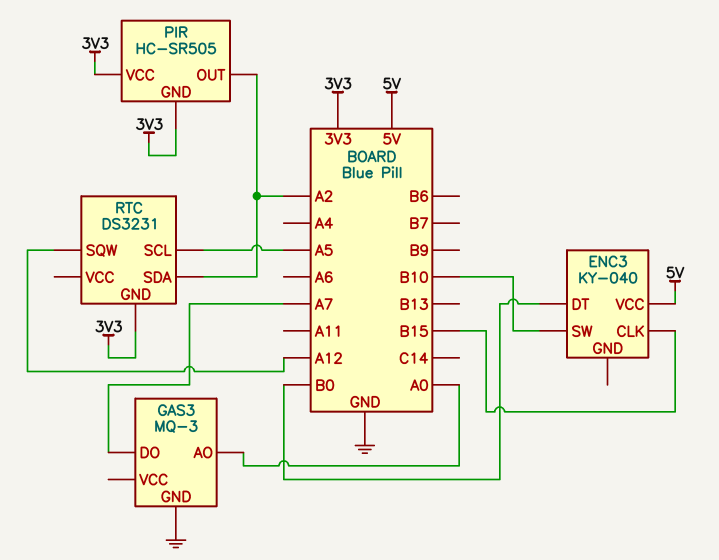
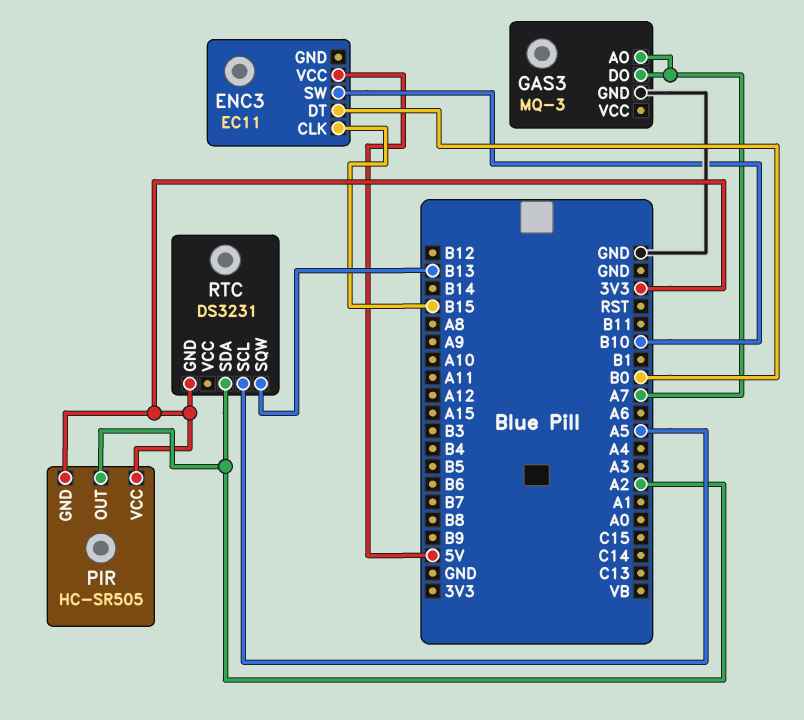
ENC3: KY-040 -> EC11
GAS3 pin AO: A0 -> A7
RTC pin SQW: A12 -> B13

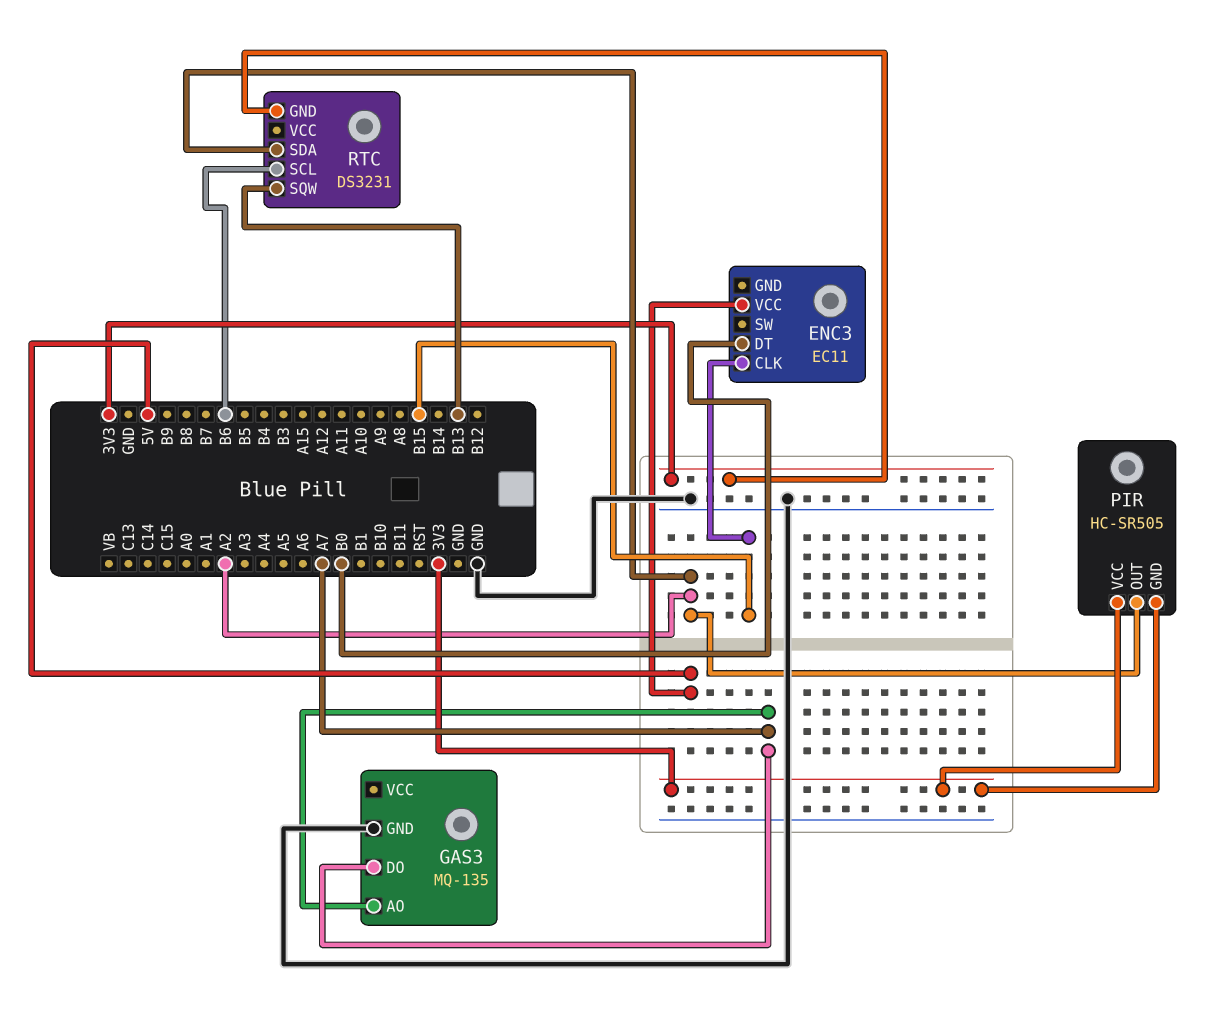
ENC3 pin SW: B10 -> none
GAS3: MQ-3 -> MQ-135
RTC pin SCL: A5 -> B6

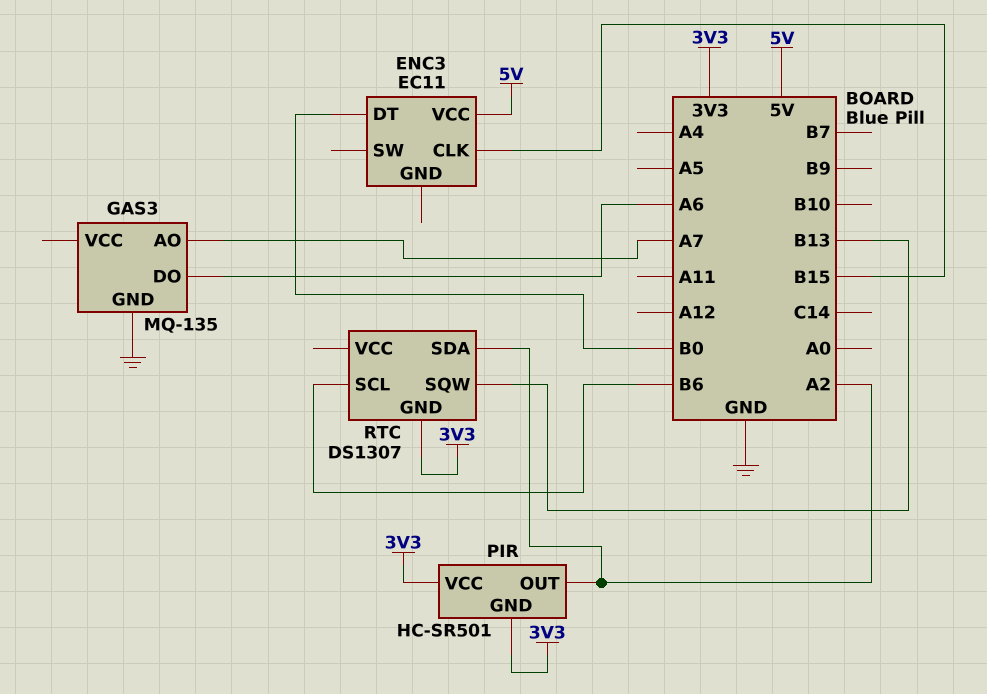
GAS3 pin DO: A7 -> A6
PIR: HC-SR505 -> HC-SR501
RTC: DS3231 -> DS1307

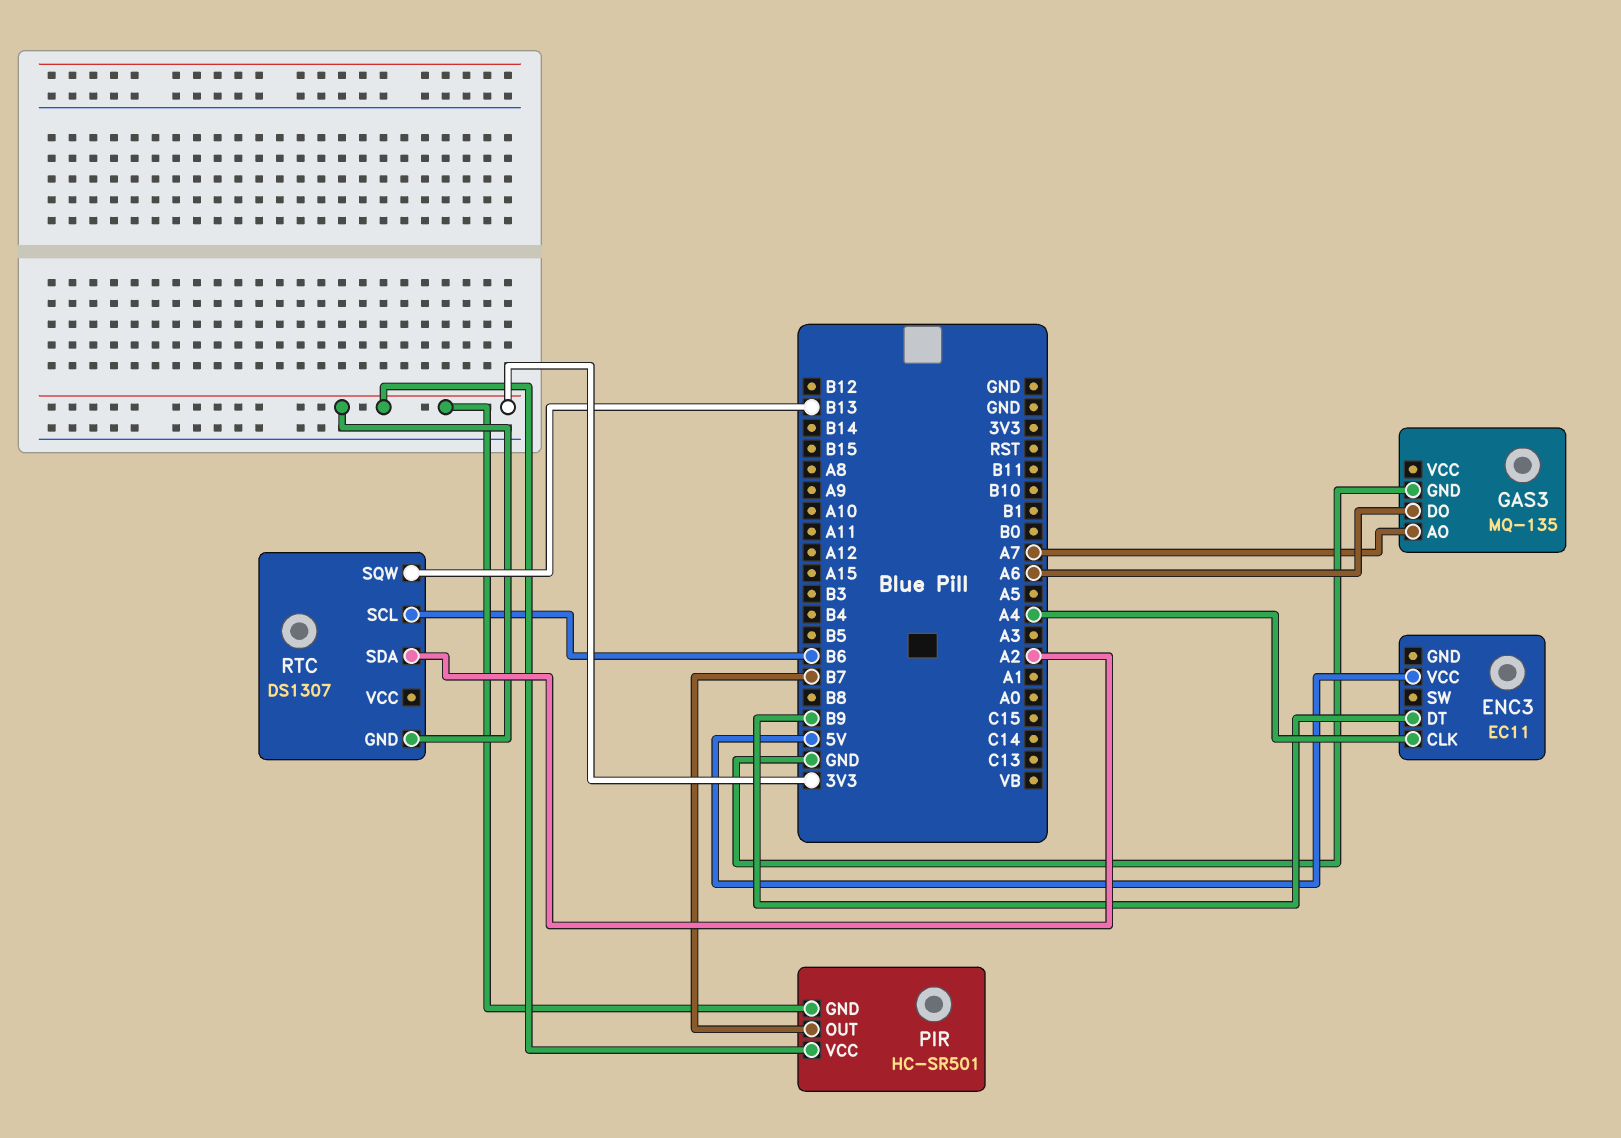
ENC3 pin CLK: B15 -> A4
ENC3 pin DT: B0 -> B9
PIR pin OUT: A2 -> B7

